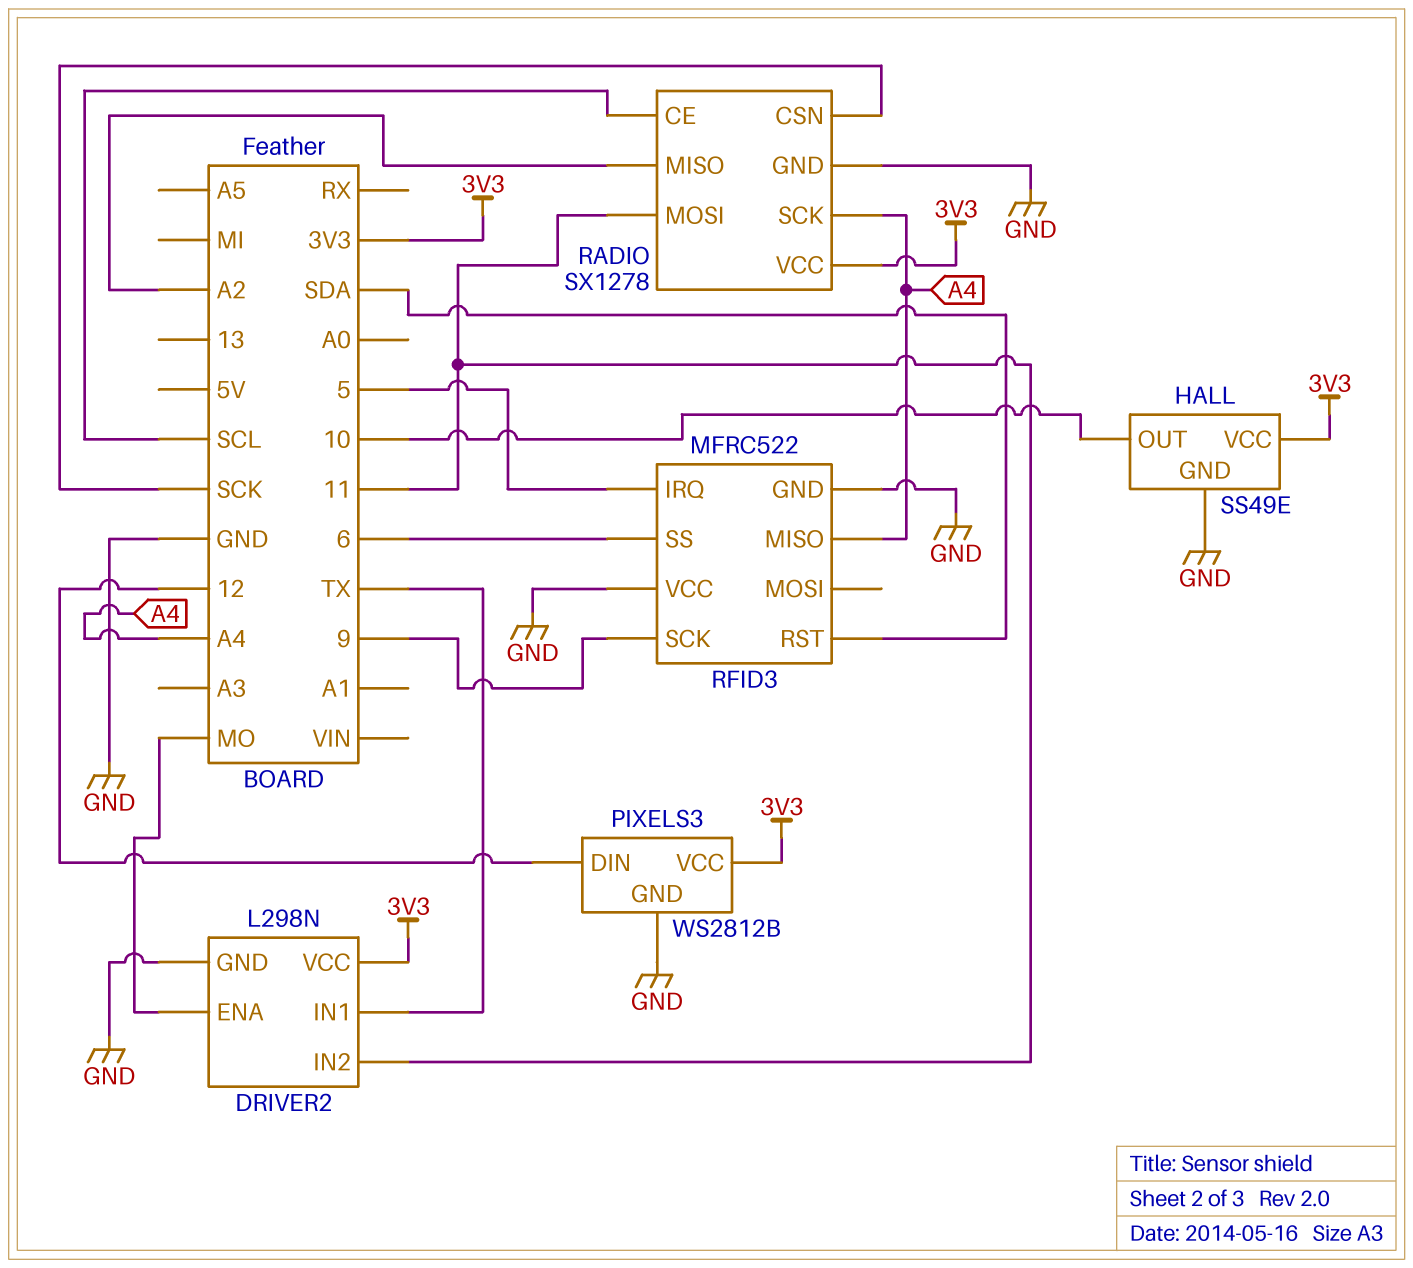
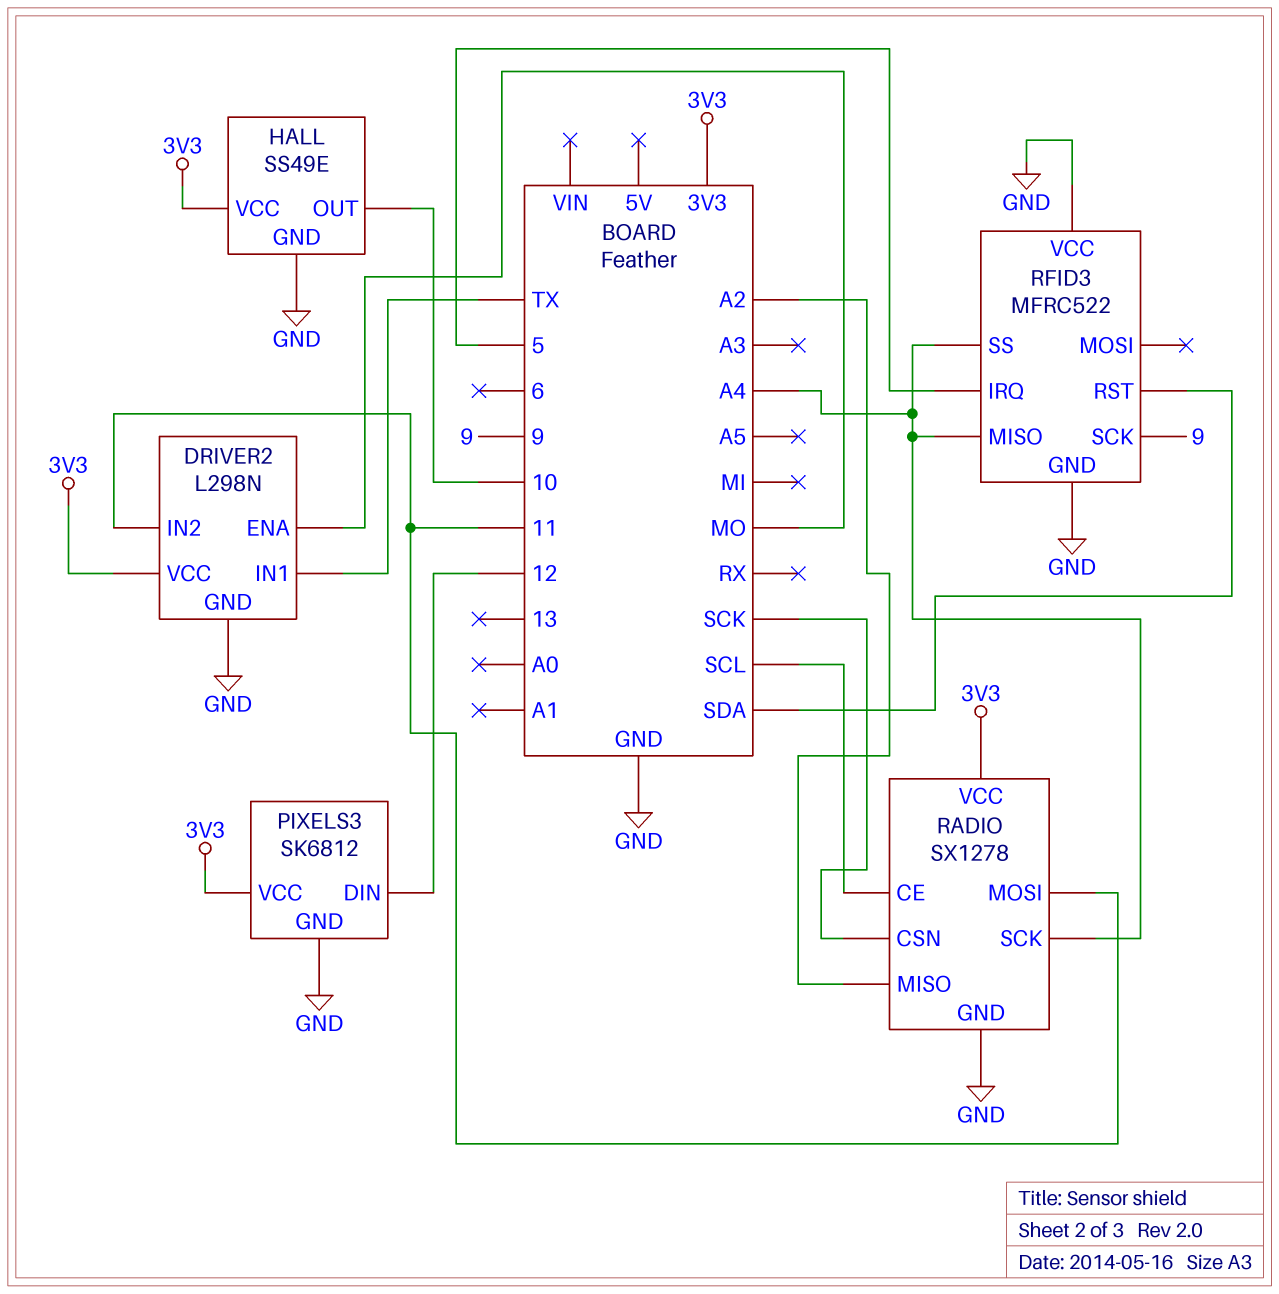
PIXELS3: WS2812B -> SK6812
RFID3 pin SS: 6 -> A4

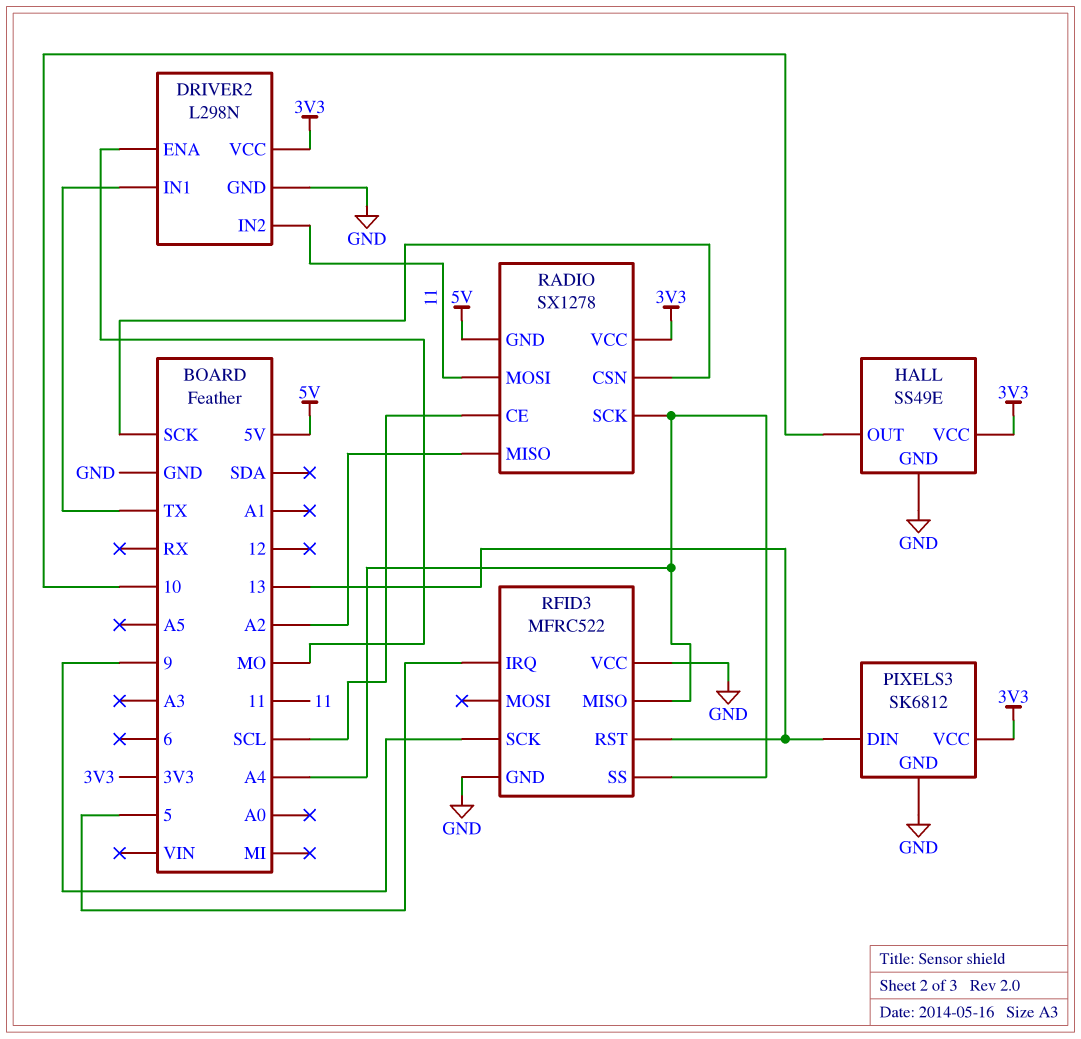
PIXELS3 pin DIN: 12 -> 13
RADIO pin GND: GND -> 5V
RFID3 pin RST: SDA -> 13

